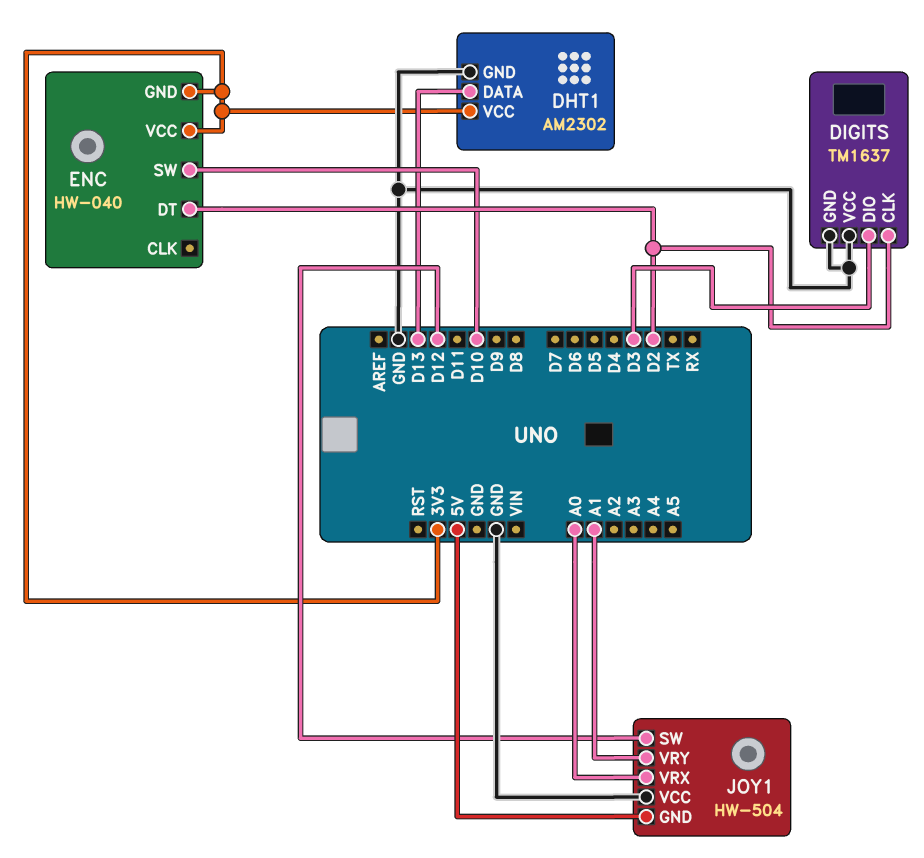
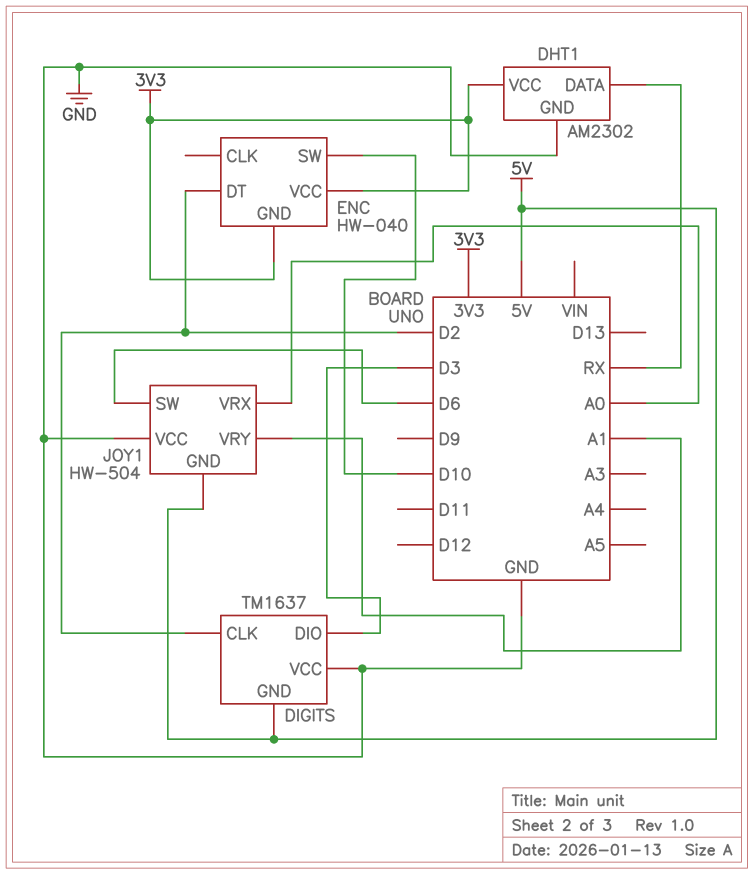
DHT1 pin DATA: D13 -> RX
DIGITS pin GND: GND -> 5V
JOY1 pin SW: D12 -> D6

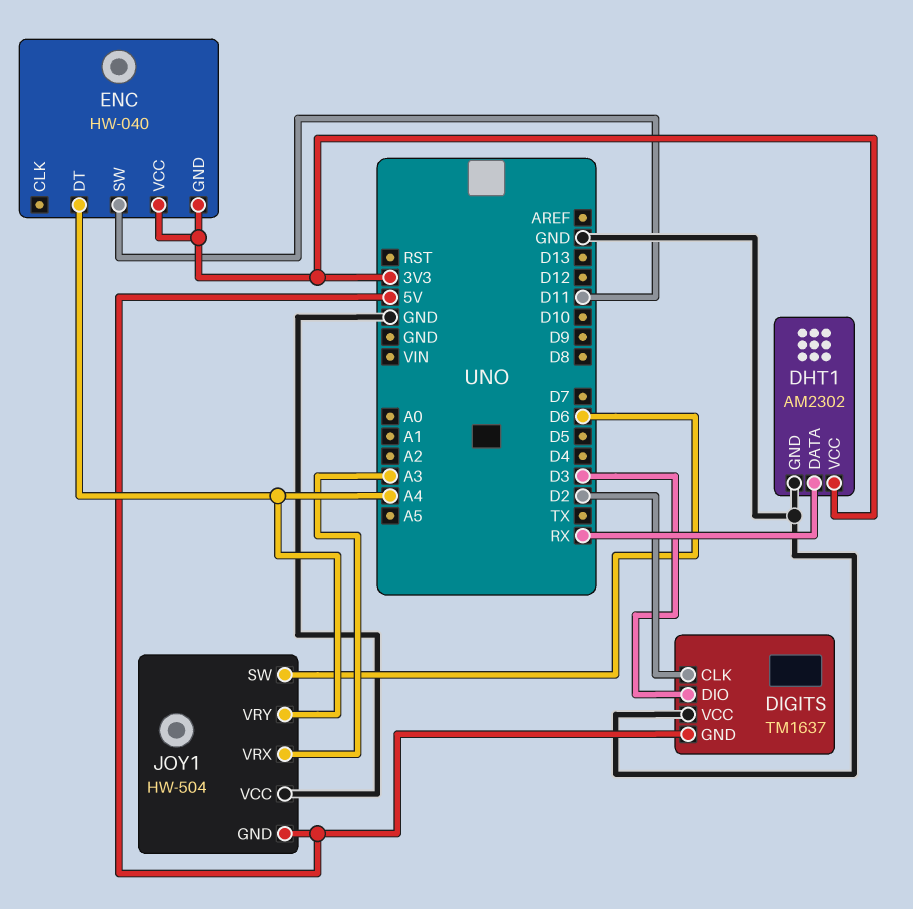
ENC pin DT: D2 -> A4
ENC pin SW: D10 -> D11
JOY1 pin VRX: A0 -> A3
JOY1 pin VRY: A1 -> A4

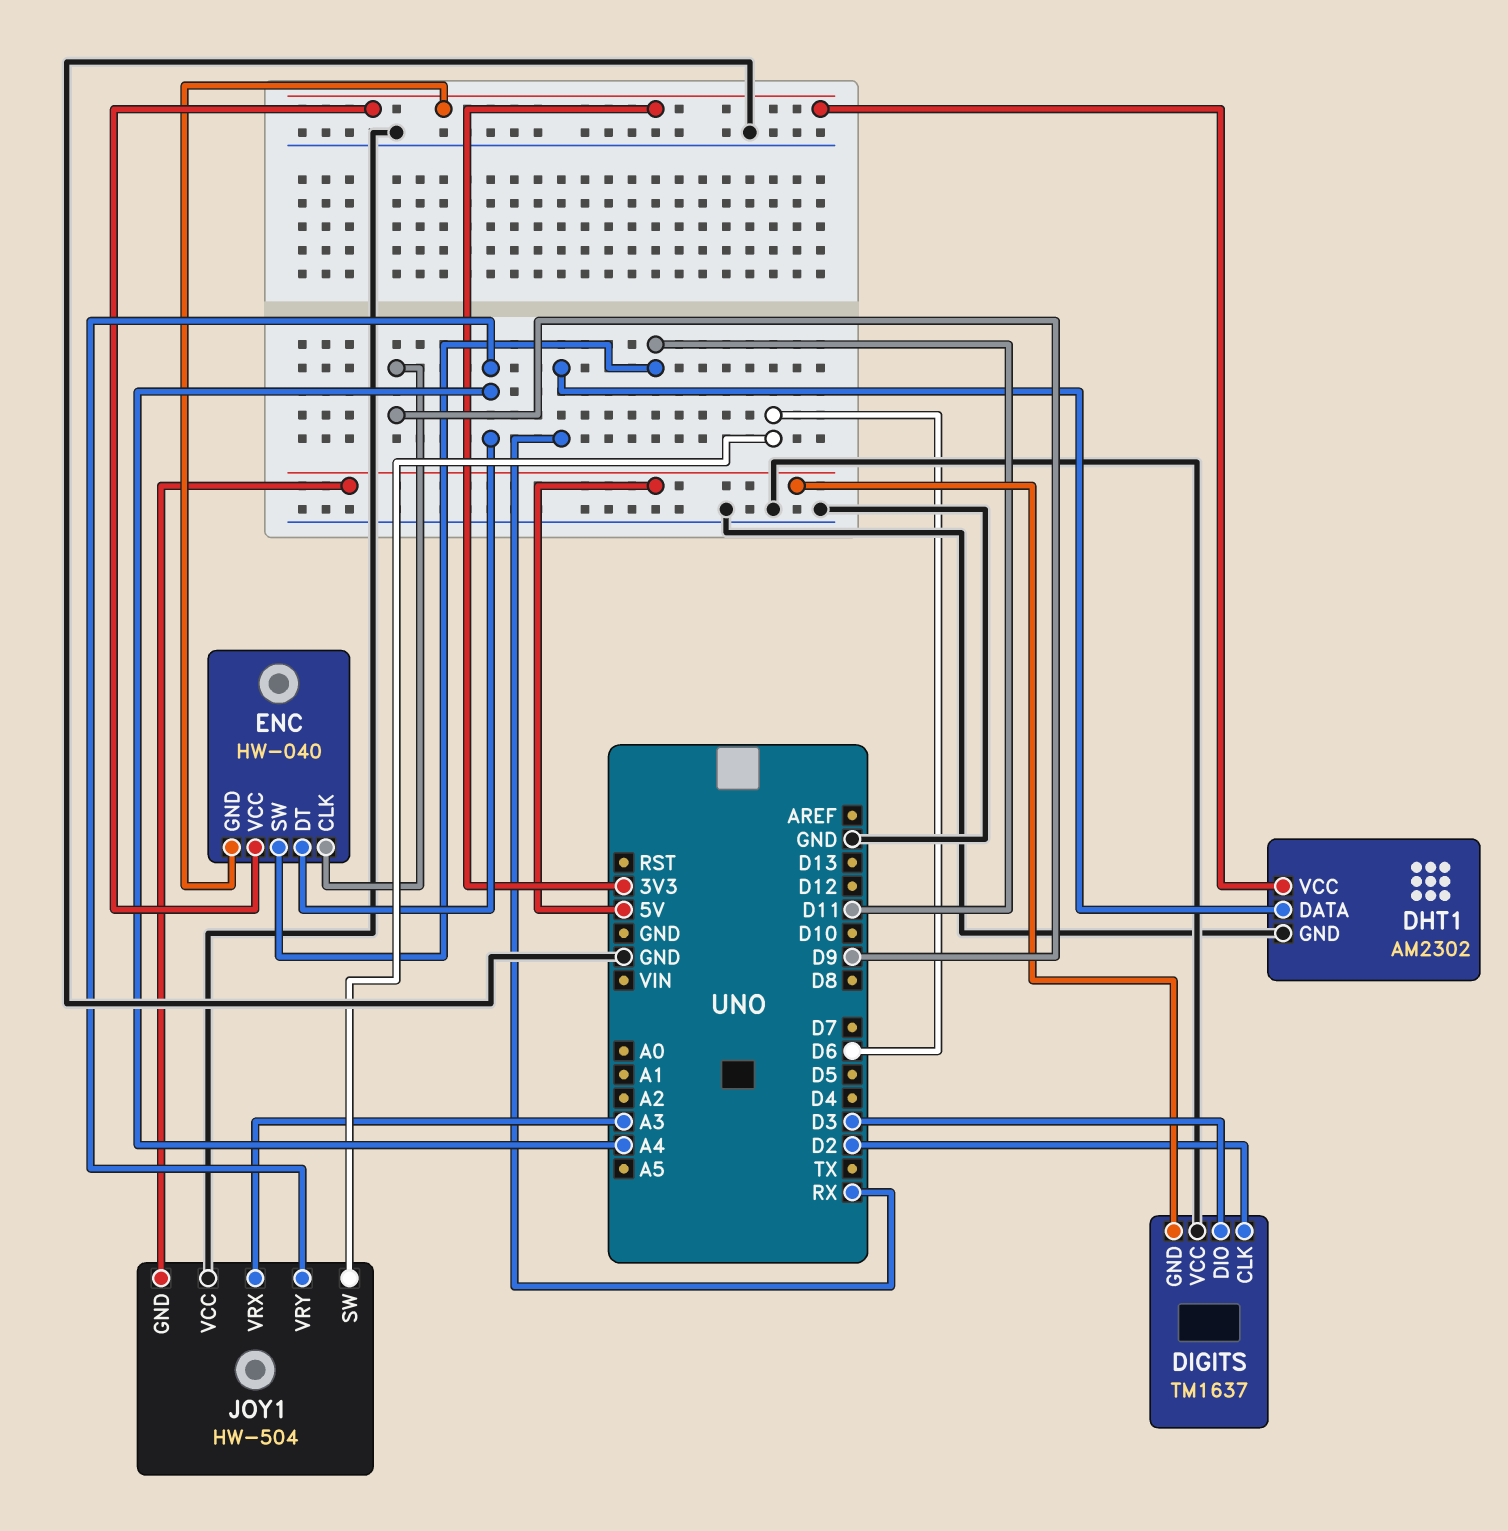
ENC pin CLK: none -> D9

